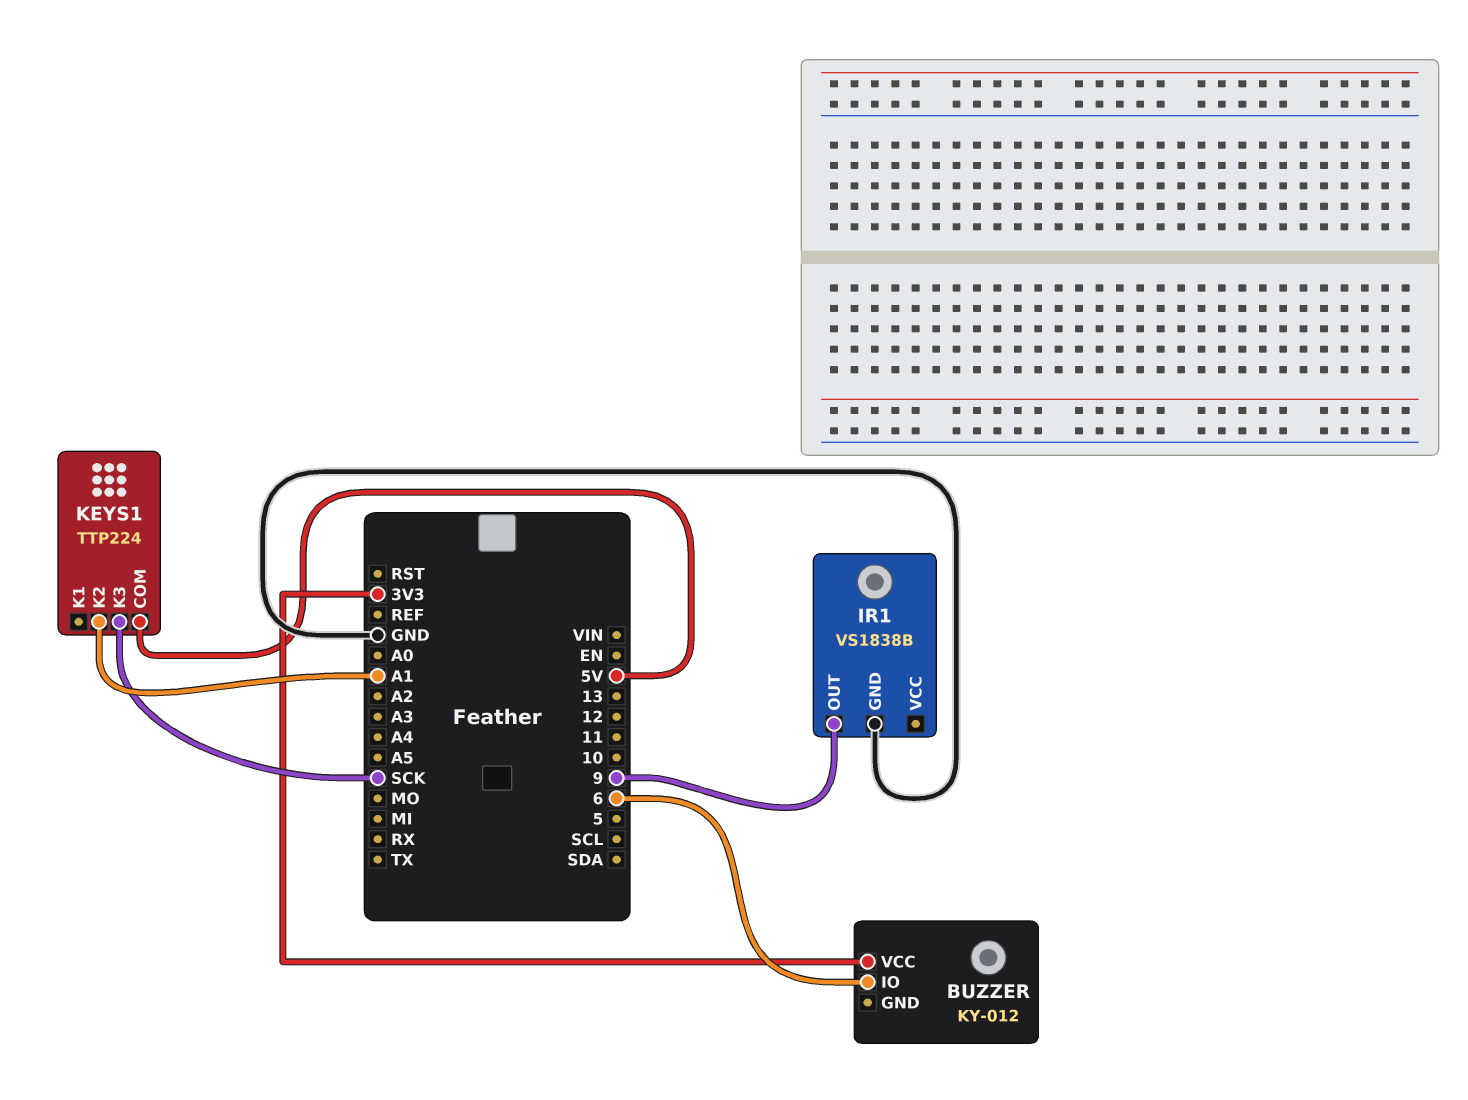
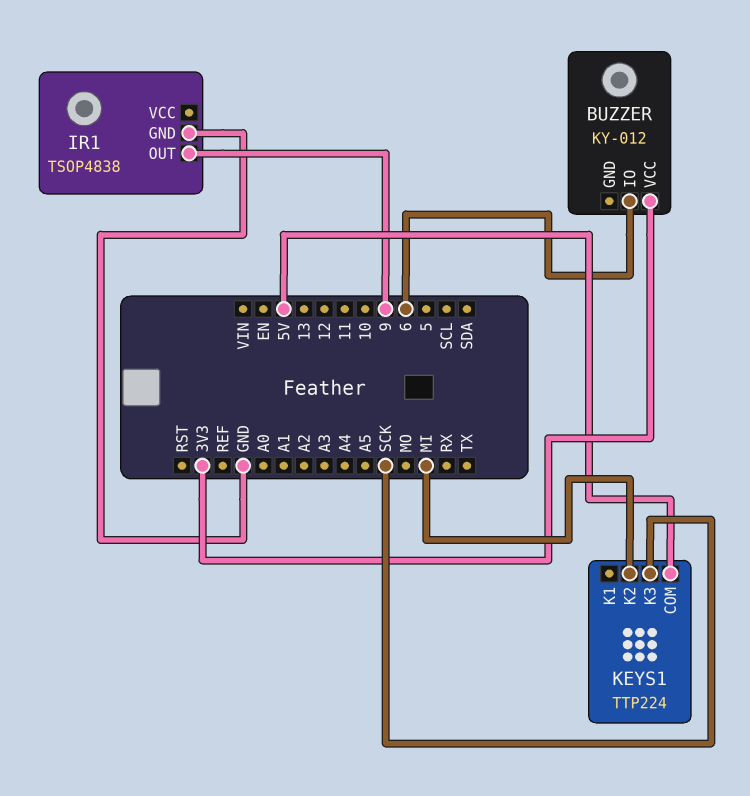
IR1: VS1838B -> TSOP4838
KEYS1 pin K2: A1 -> MI

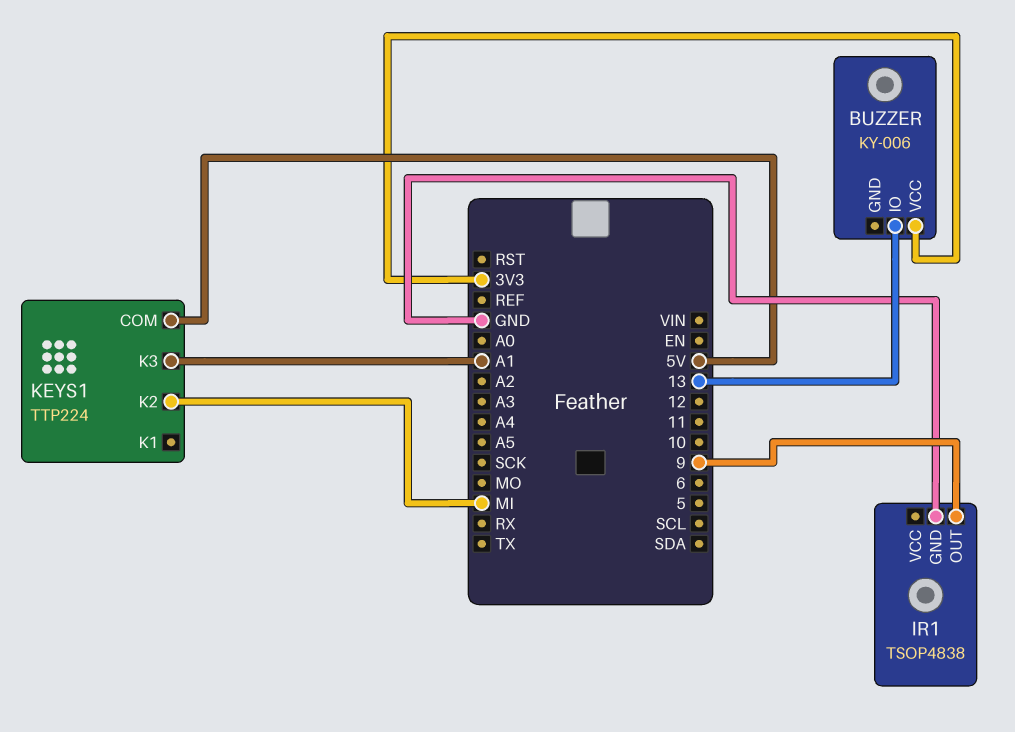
BUZZER: KY-012 -> KY-006
BUZZER pin IO: 6 -> 13
KEYS1 pin K3: SCK -> A1

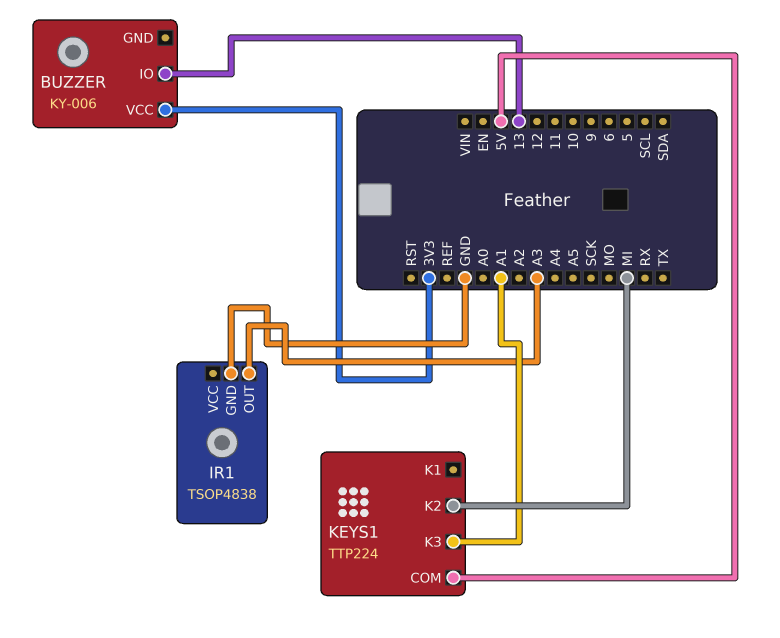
IR1 pin OUT: 9 -> A3

